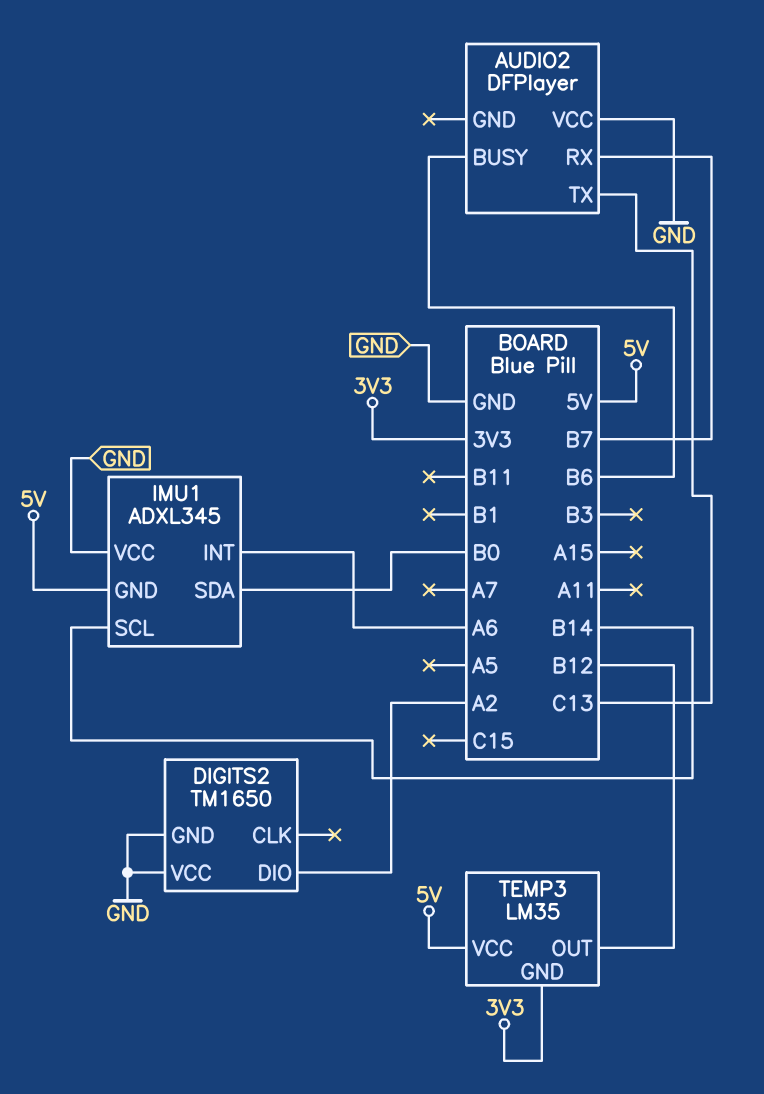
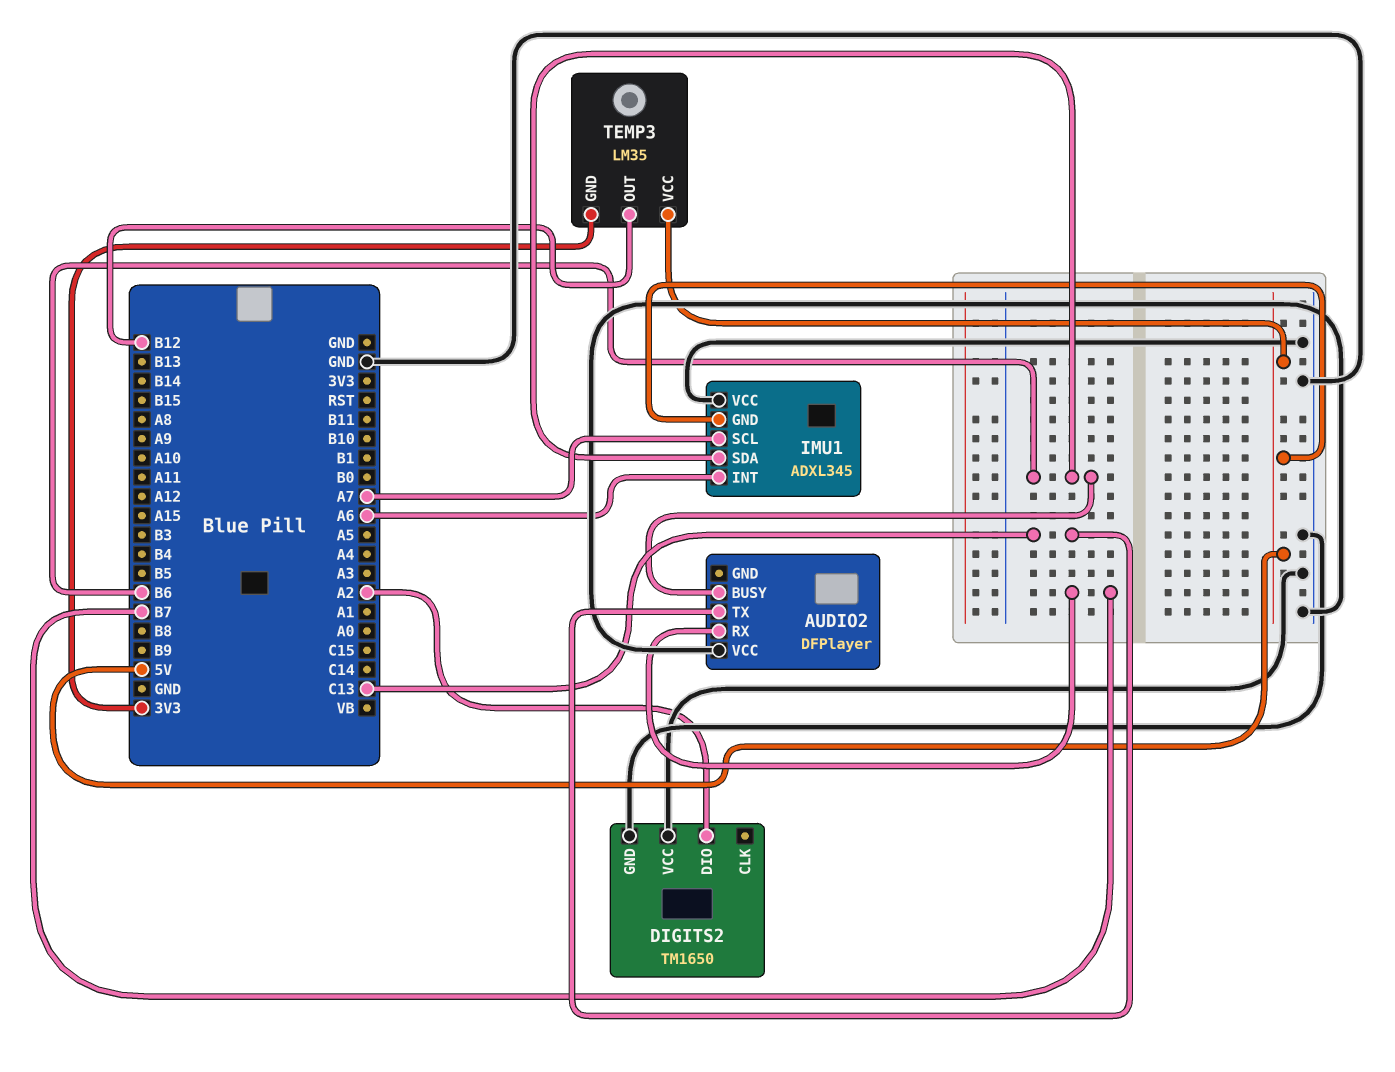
IMU1 pin SCL: B14 -> A7
IMU1 pin SDA: B0 -> B6

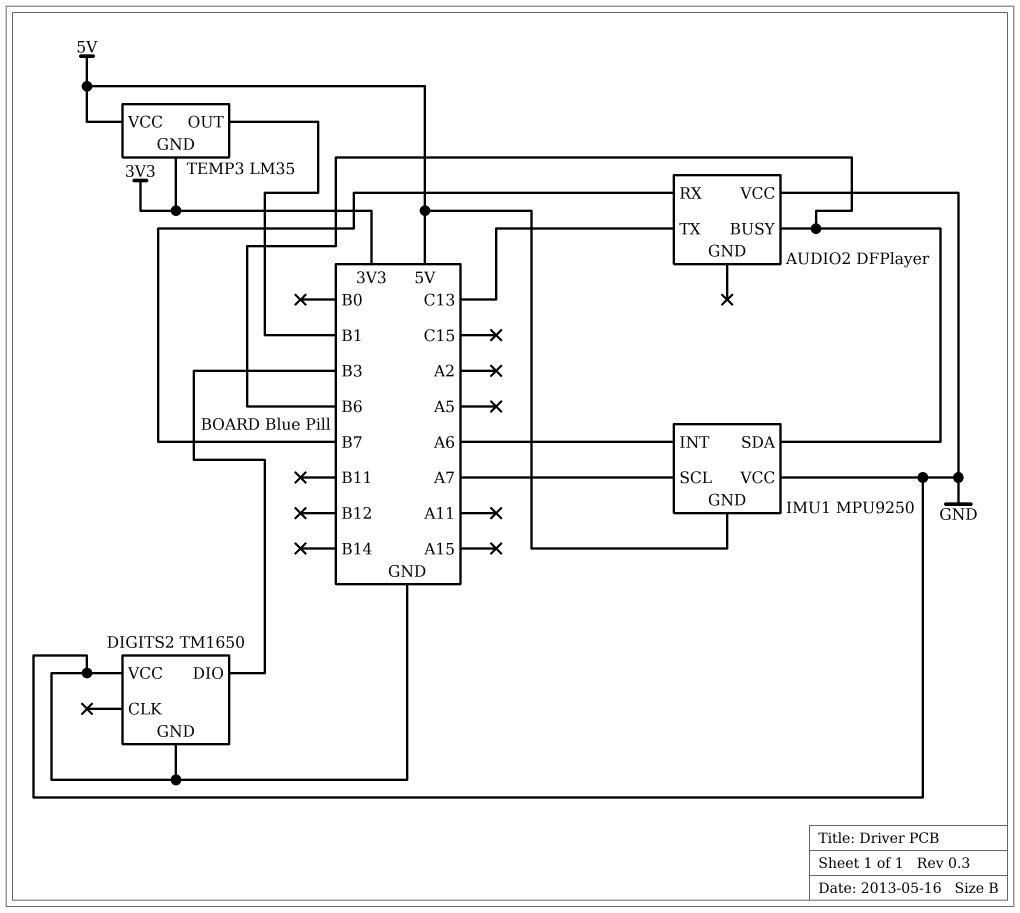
DIGITS2 pin DIO: A2 -> B3
IMU1: ADXL345 -> MPU9250
TEMP3 pin OUT: B12 -> B1

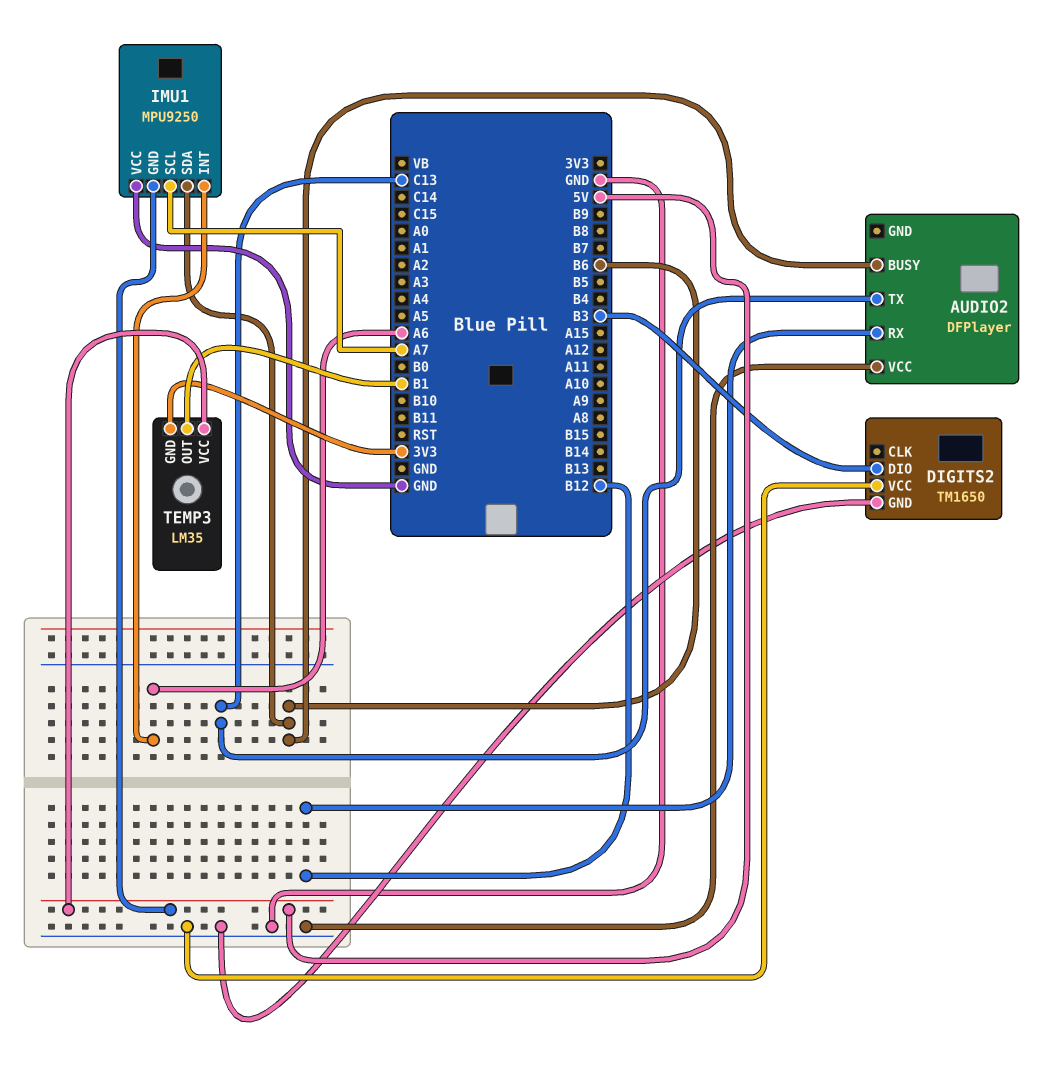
AUDIO2 pin RX: B7 -> B12

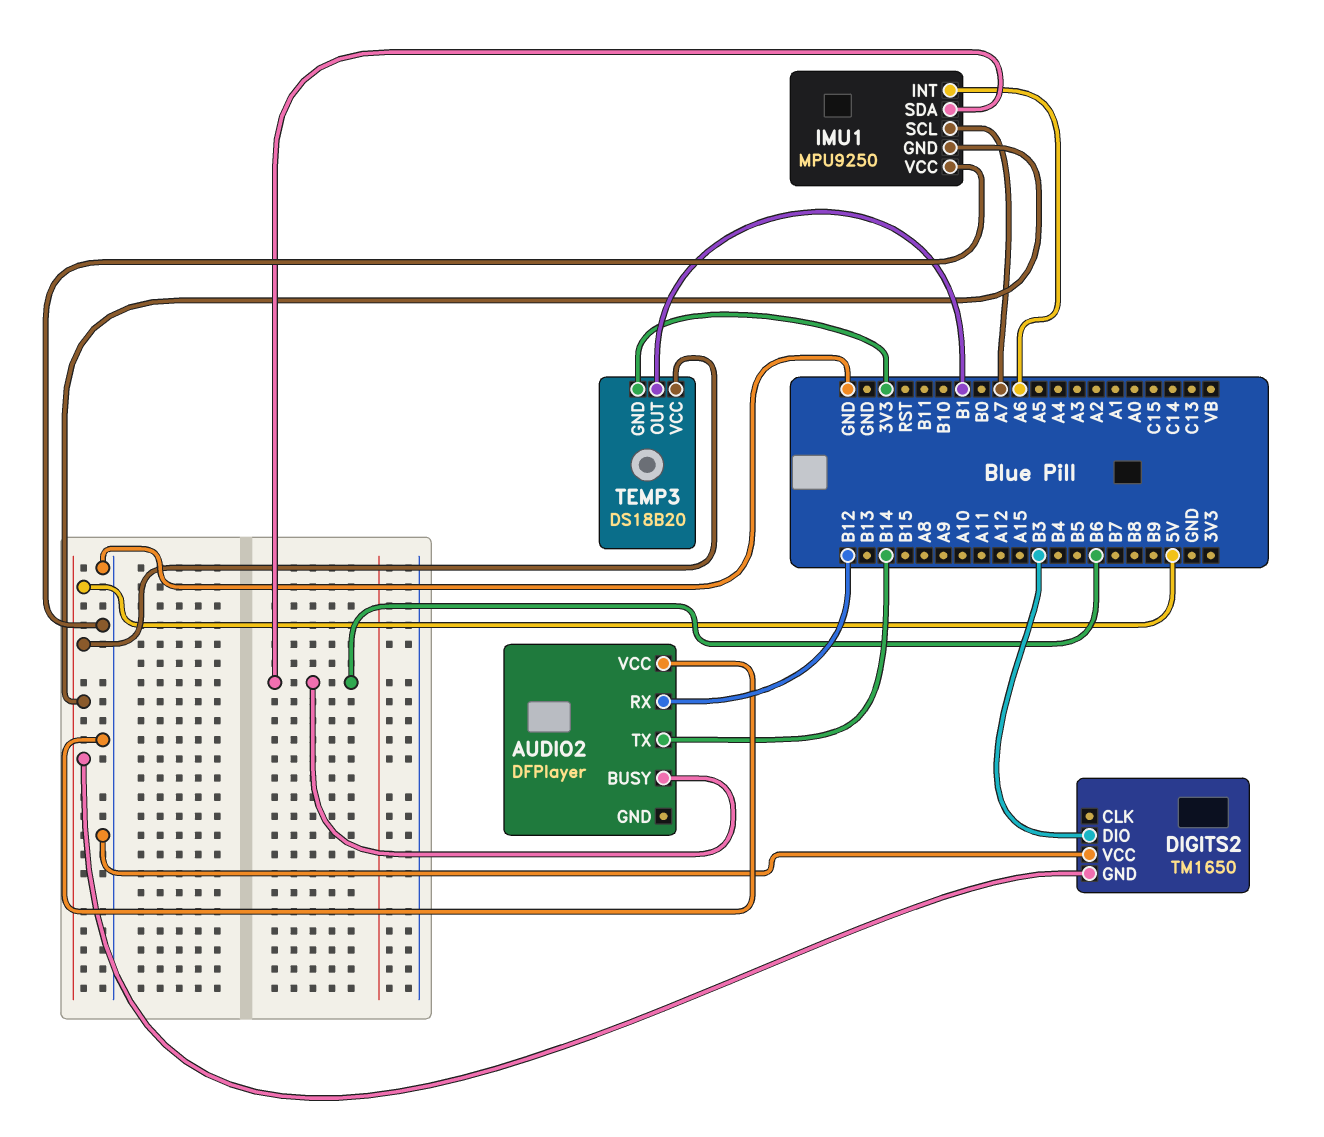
AUDIO2 pin TX: C13 -> B14
DIGITS2 pin GND: GND -> 5V
TEMP3: LM35 -> DS18B20

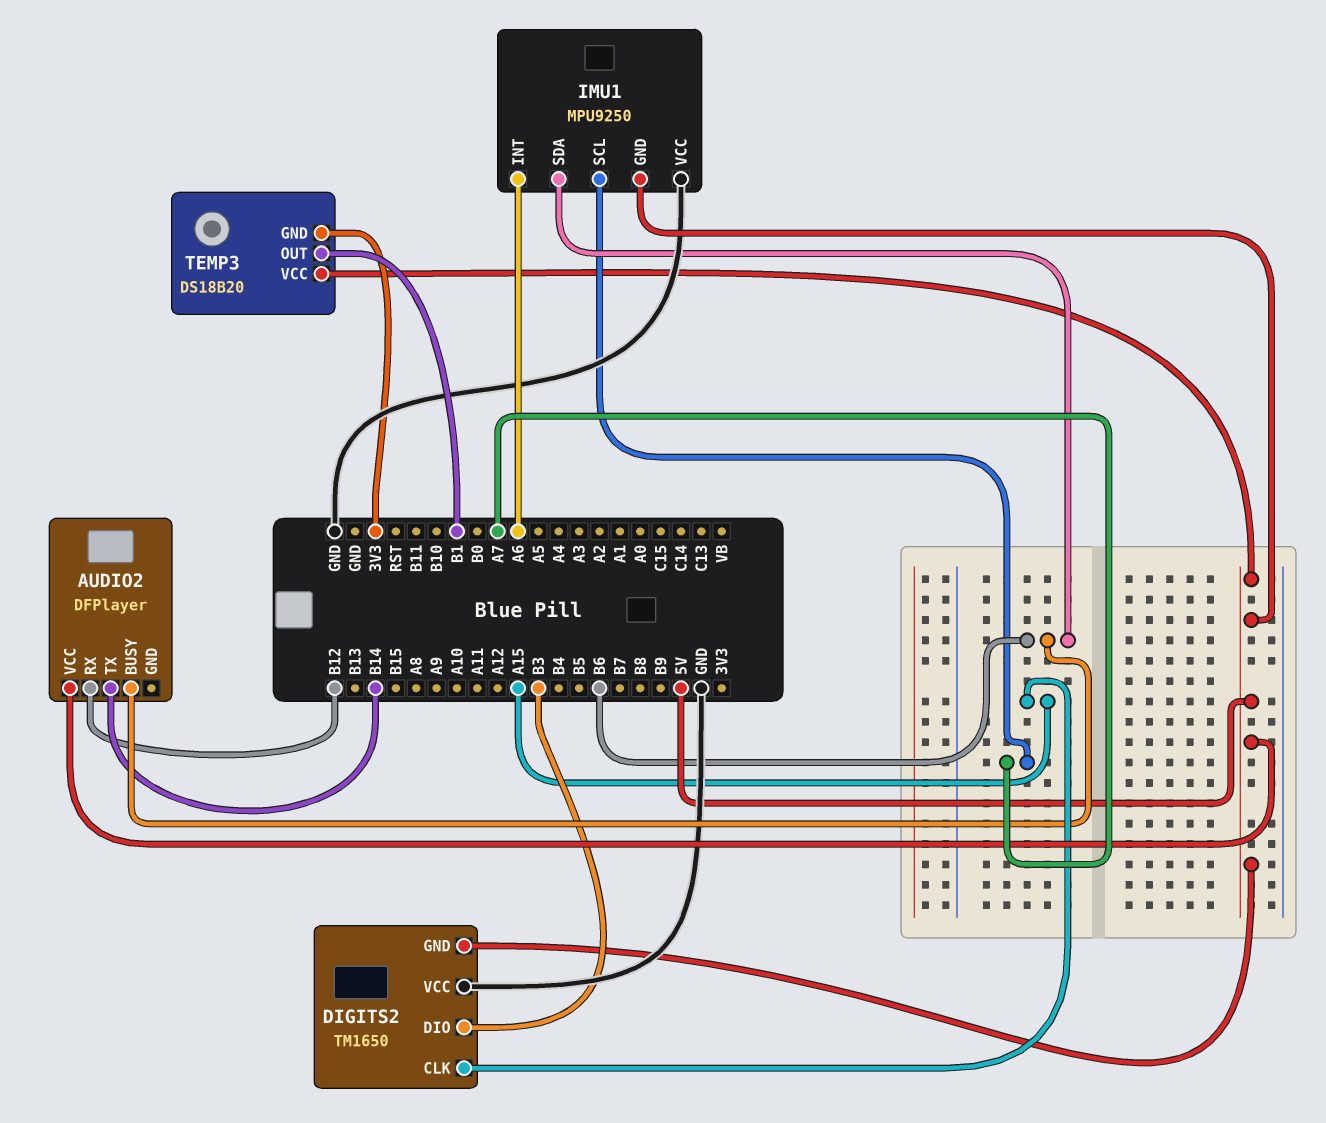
AUDIO2 pin VCC: GND -> 5V
DIGITS2 pin CLK: none -> A15

